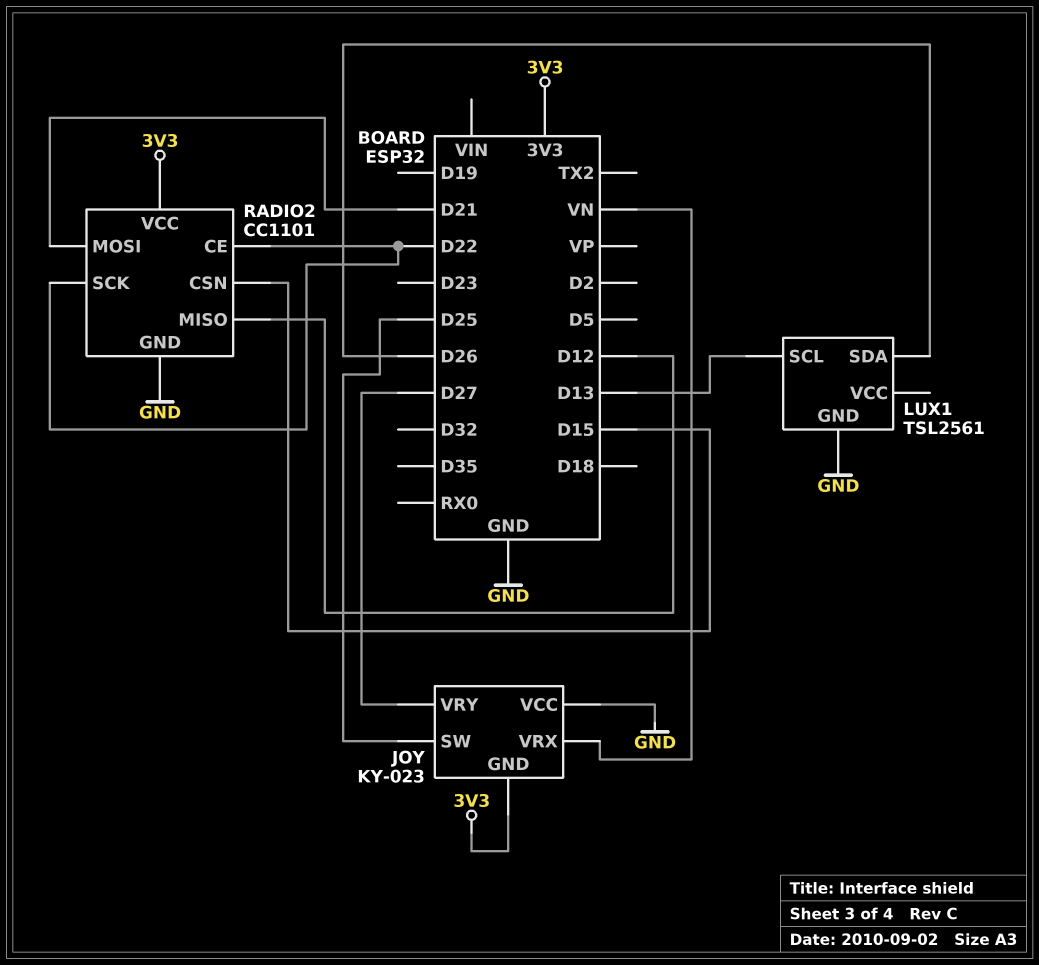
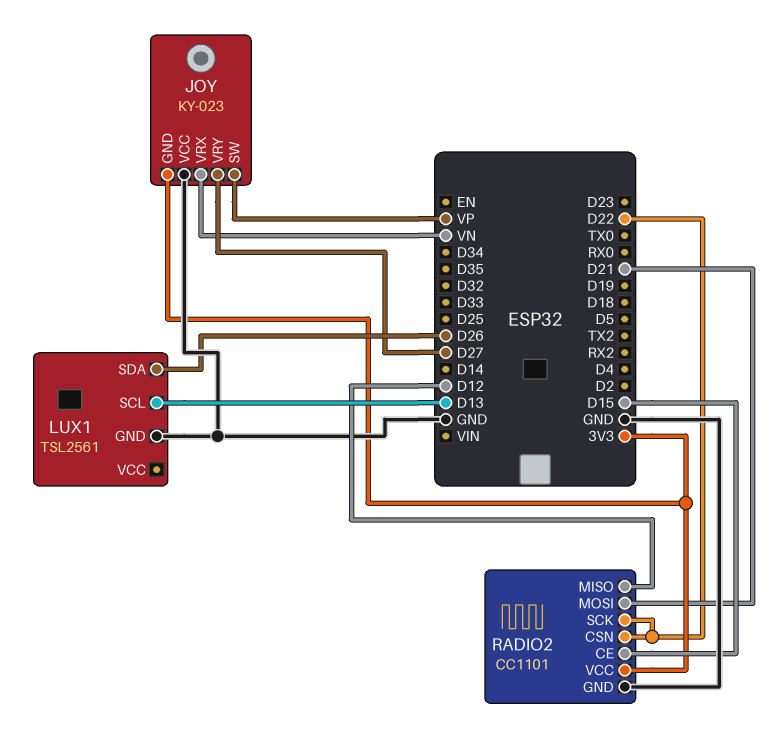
JOY pin SW: D25 -> VP
RADIO2 pin CE: D22 -> D15
RADIO2 pin CSN: D15 -> D22

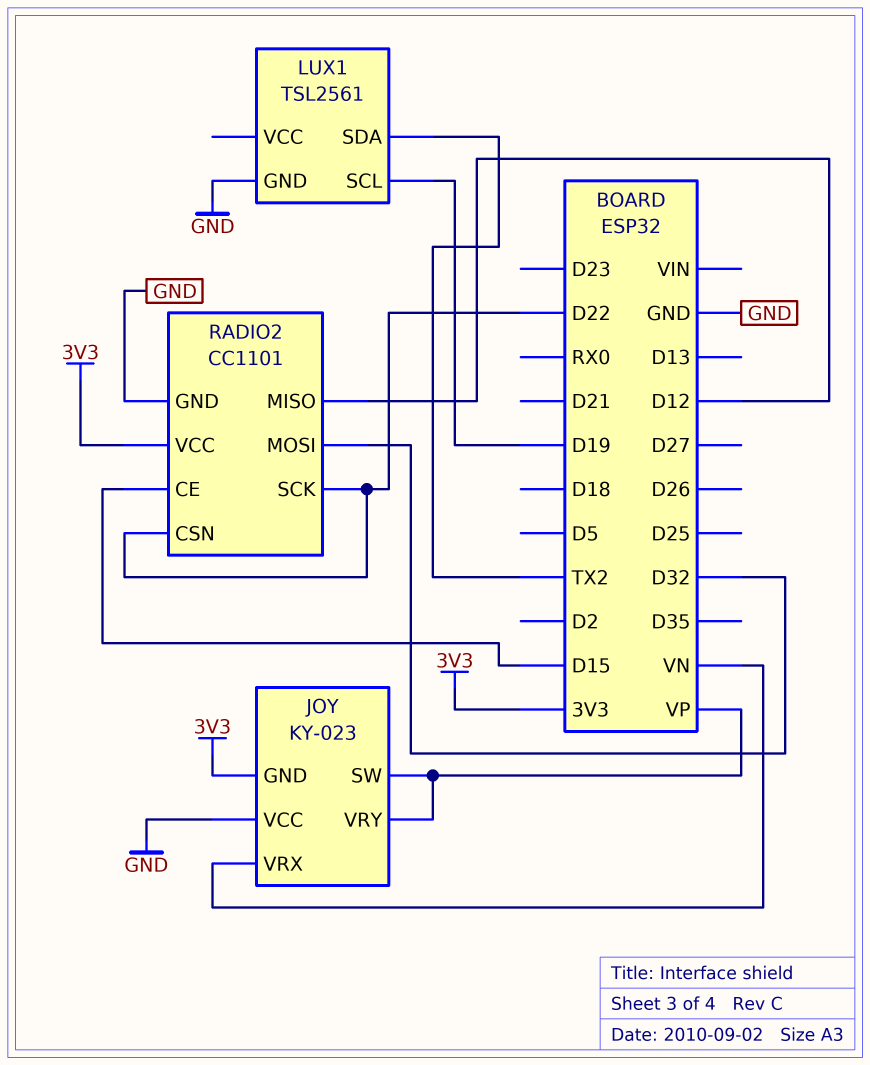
JOY pin VRY: D27 -> VP
LUX1 pin SCL: D13 -> D19
LUX1 pin SDA: D26 -> TX2
RADIO2 pin MOSI: D21 -> D32

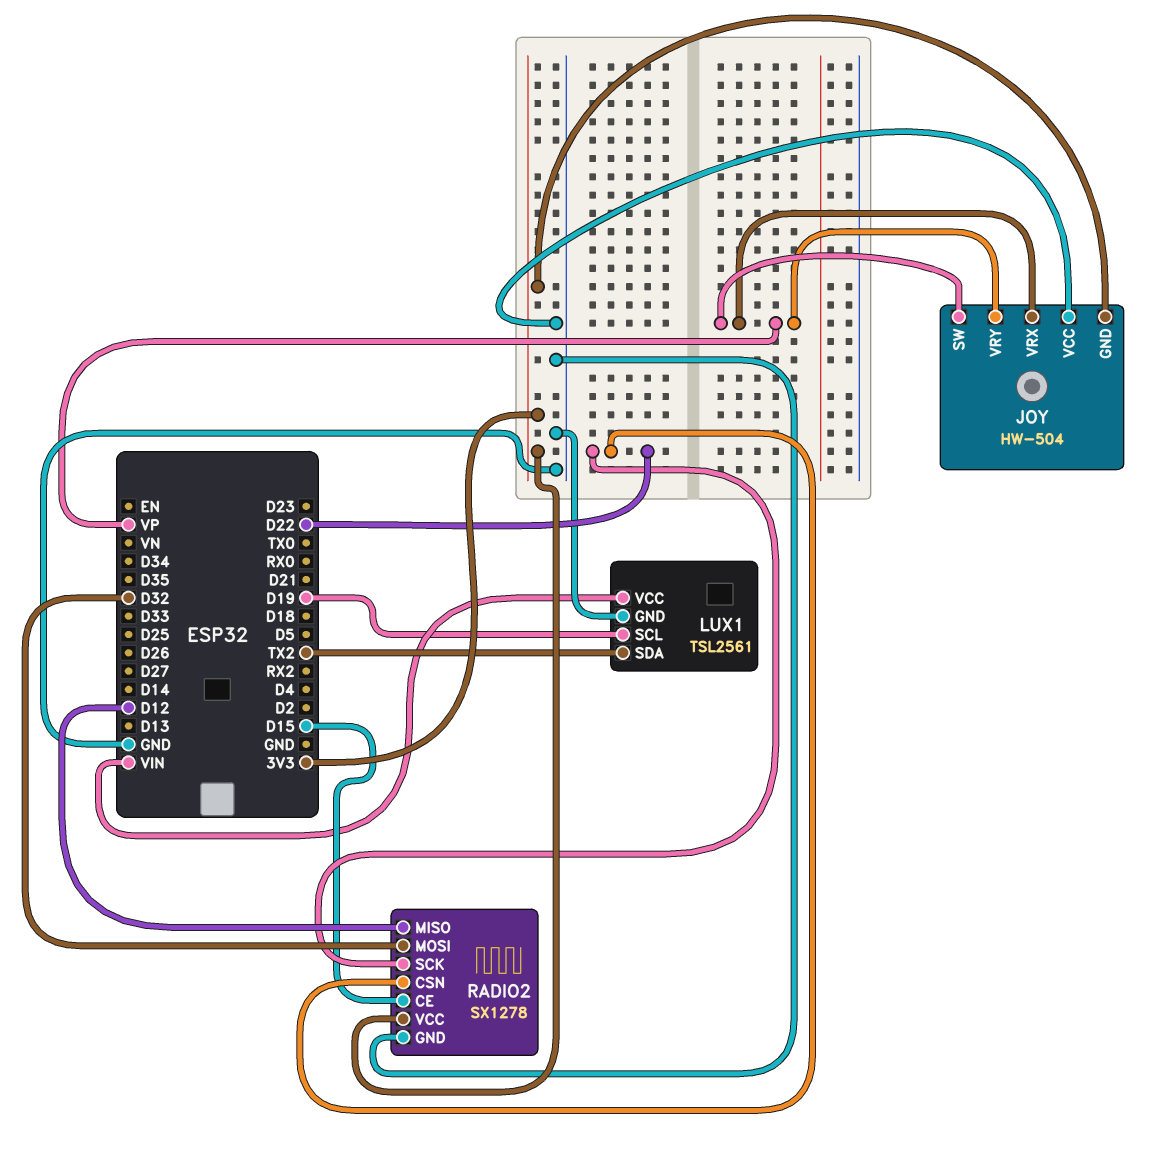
JOY: KY-023 -> HW-504
JOY pin VRX: VN -> VP
LUX1 pin VCC: none -> VIN
RADIO2: CC1101 -> SX1278

